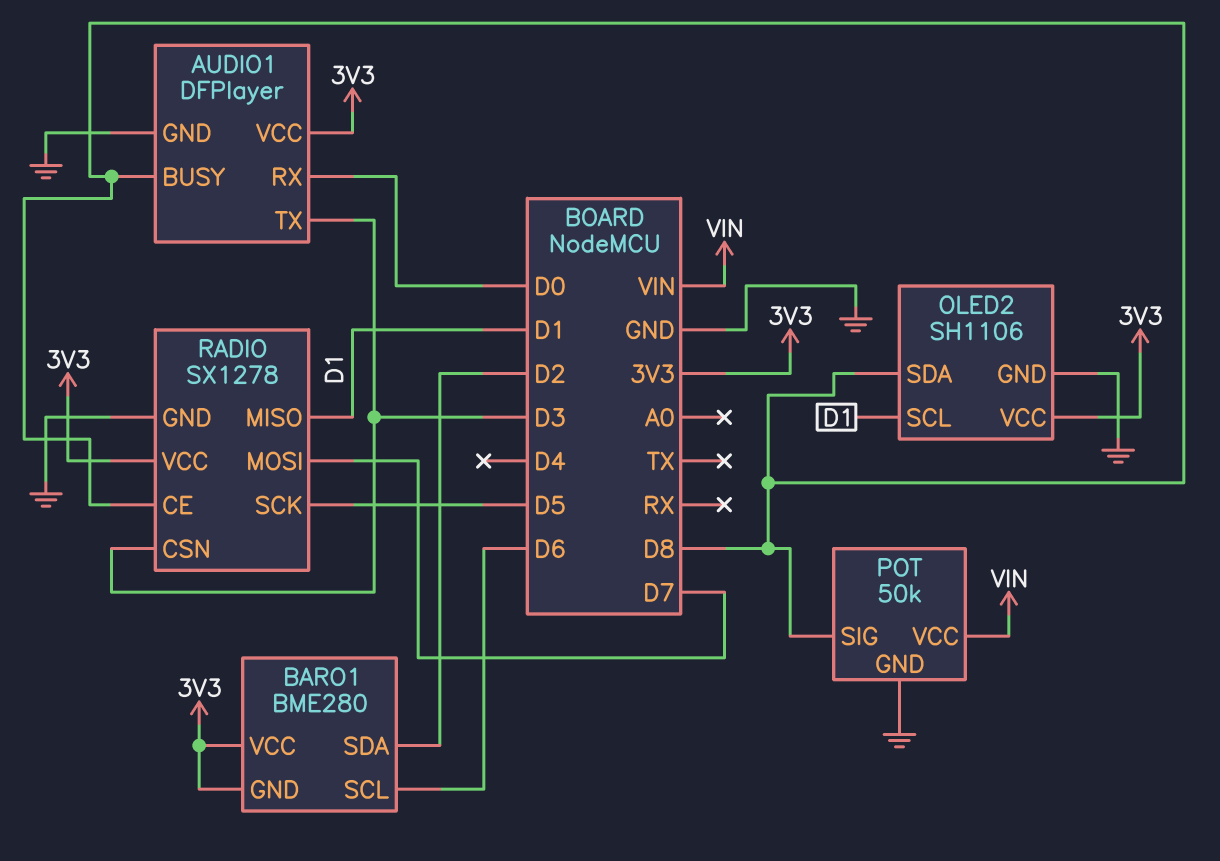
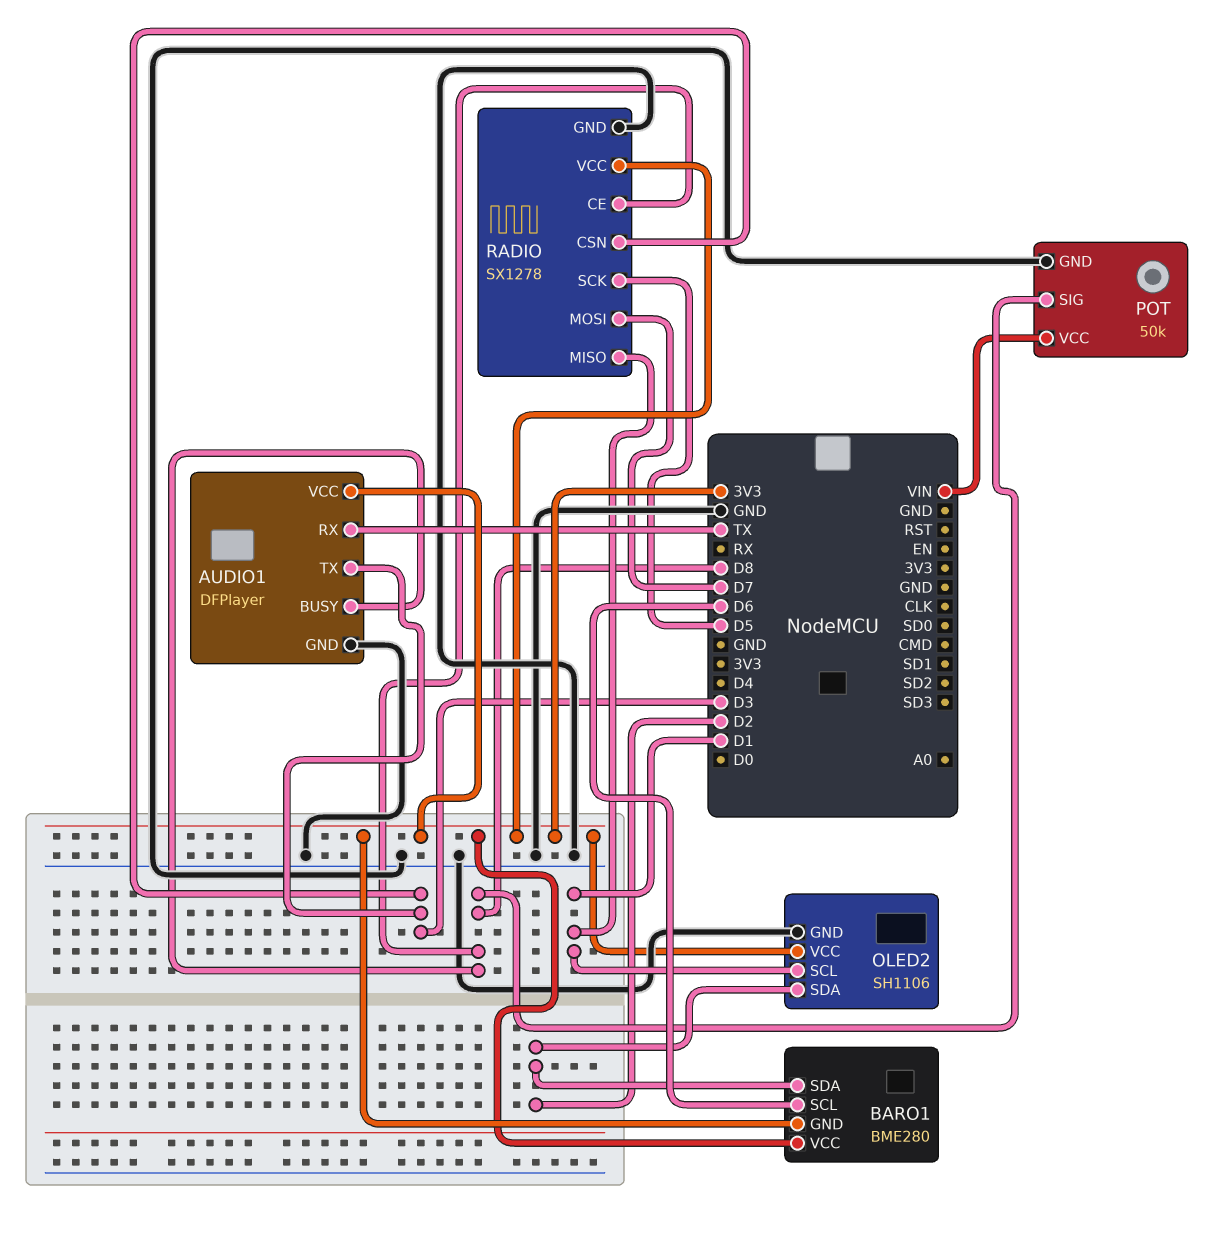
AUDIO1 pin RX: D0 -> TX
OLED2 pin SDA: D8 -> D2

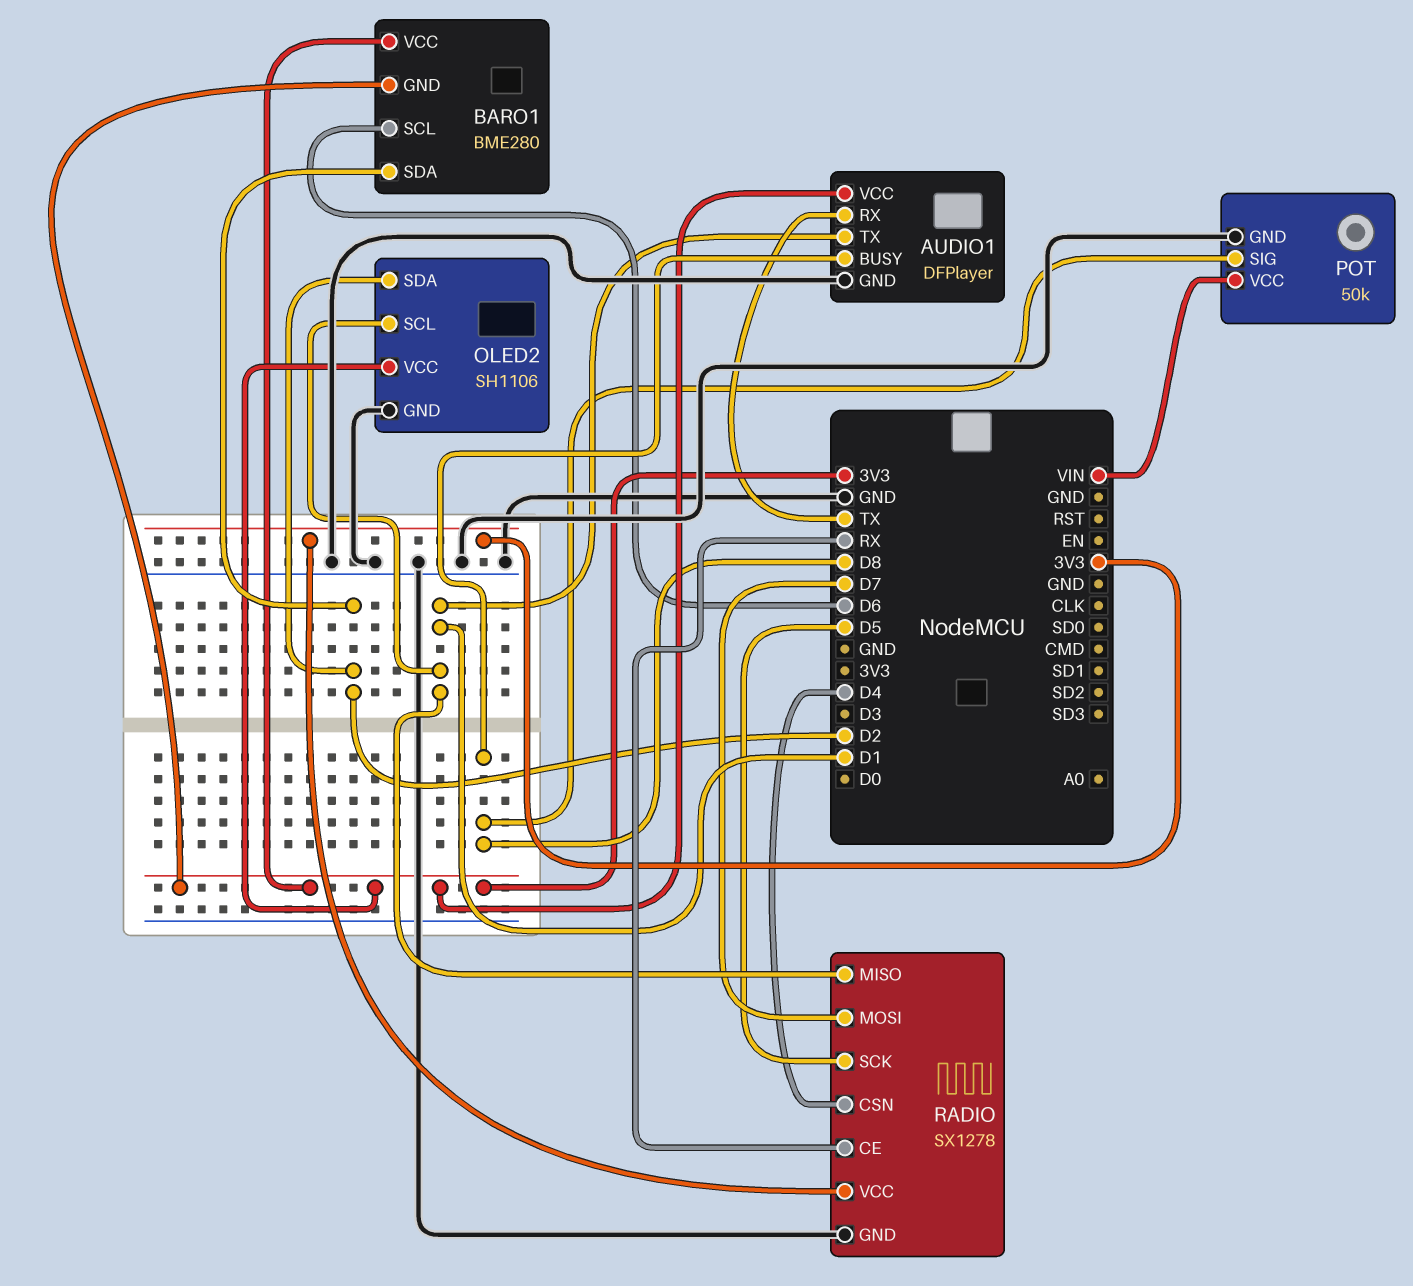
AUDIO1 pin TX: D3 -> D1
RADIO pin CE: D8 -> RX
RADIO pin CSN: D3 -> D4

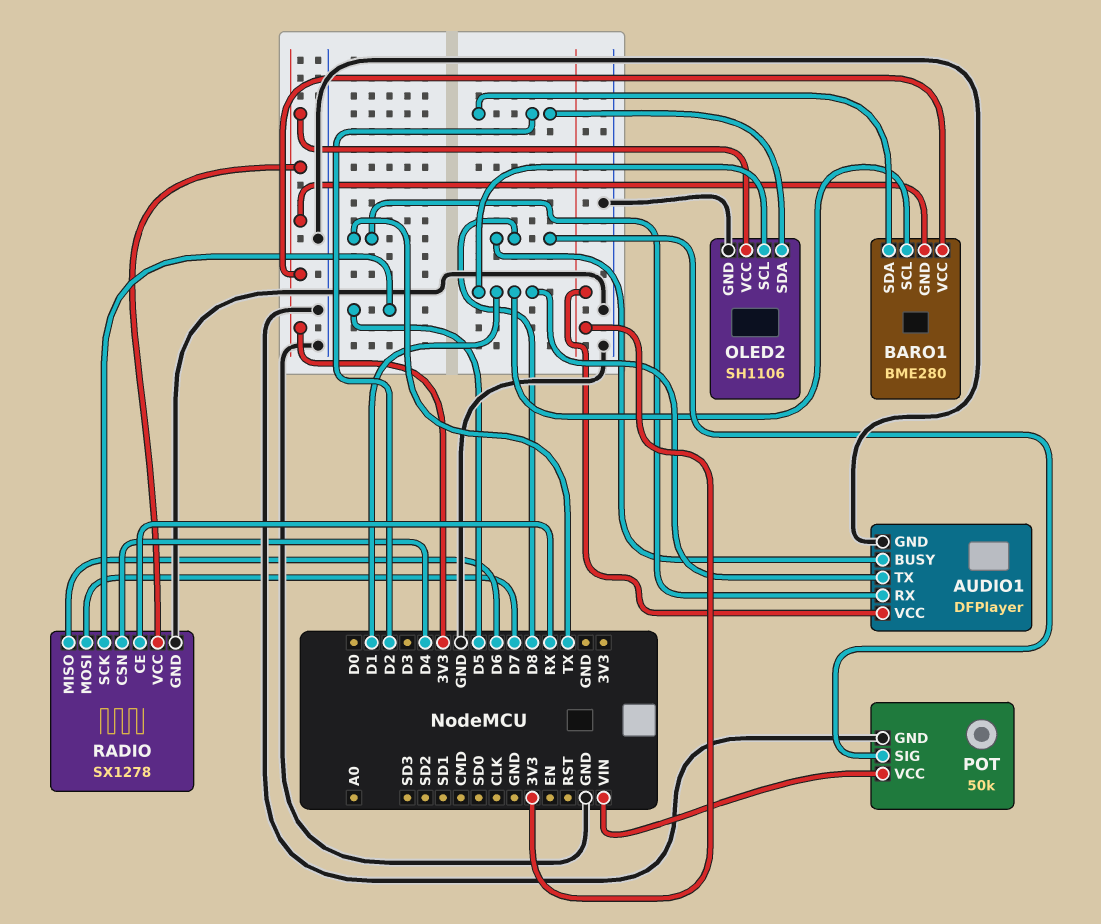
BARO1 pin SCL: D6 -> D1
RADIO pin MISO: D1 -> D6

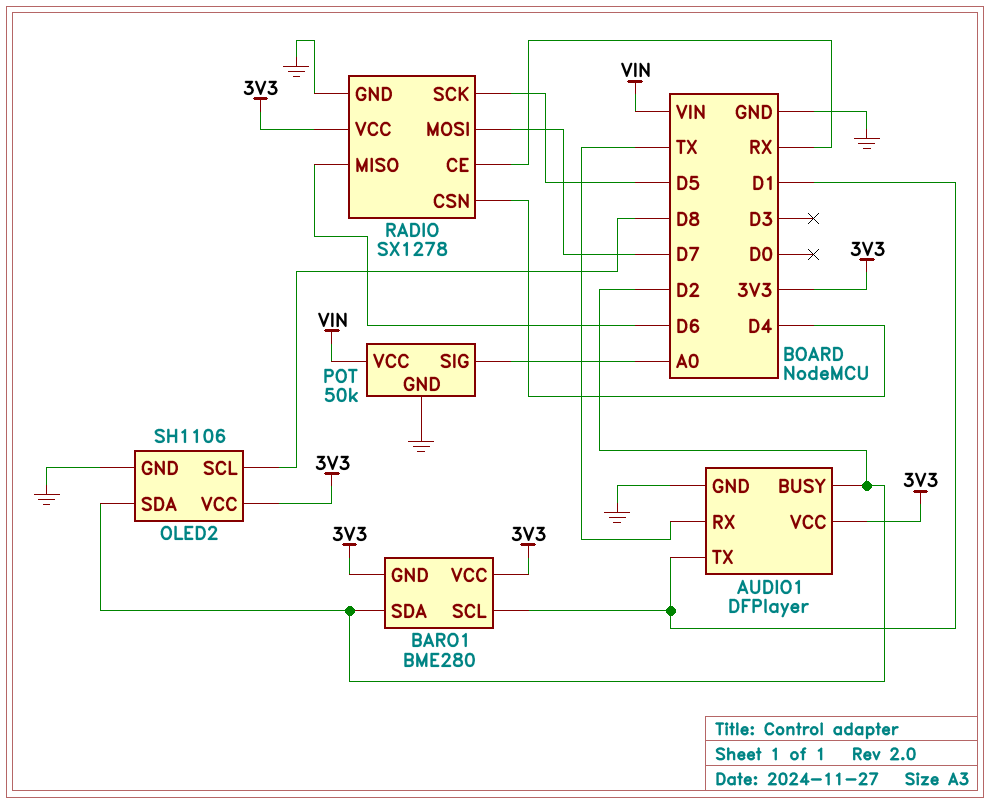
AUDIO1 pin BUSY: D8 -> D2
OLED2 pin SCL: D1 -> D8
POT pin SIG: D8 -> A0

